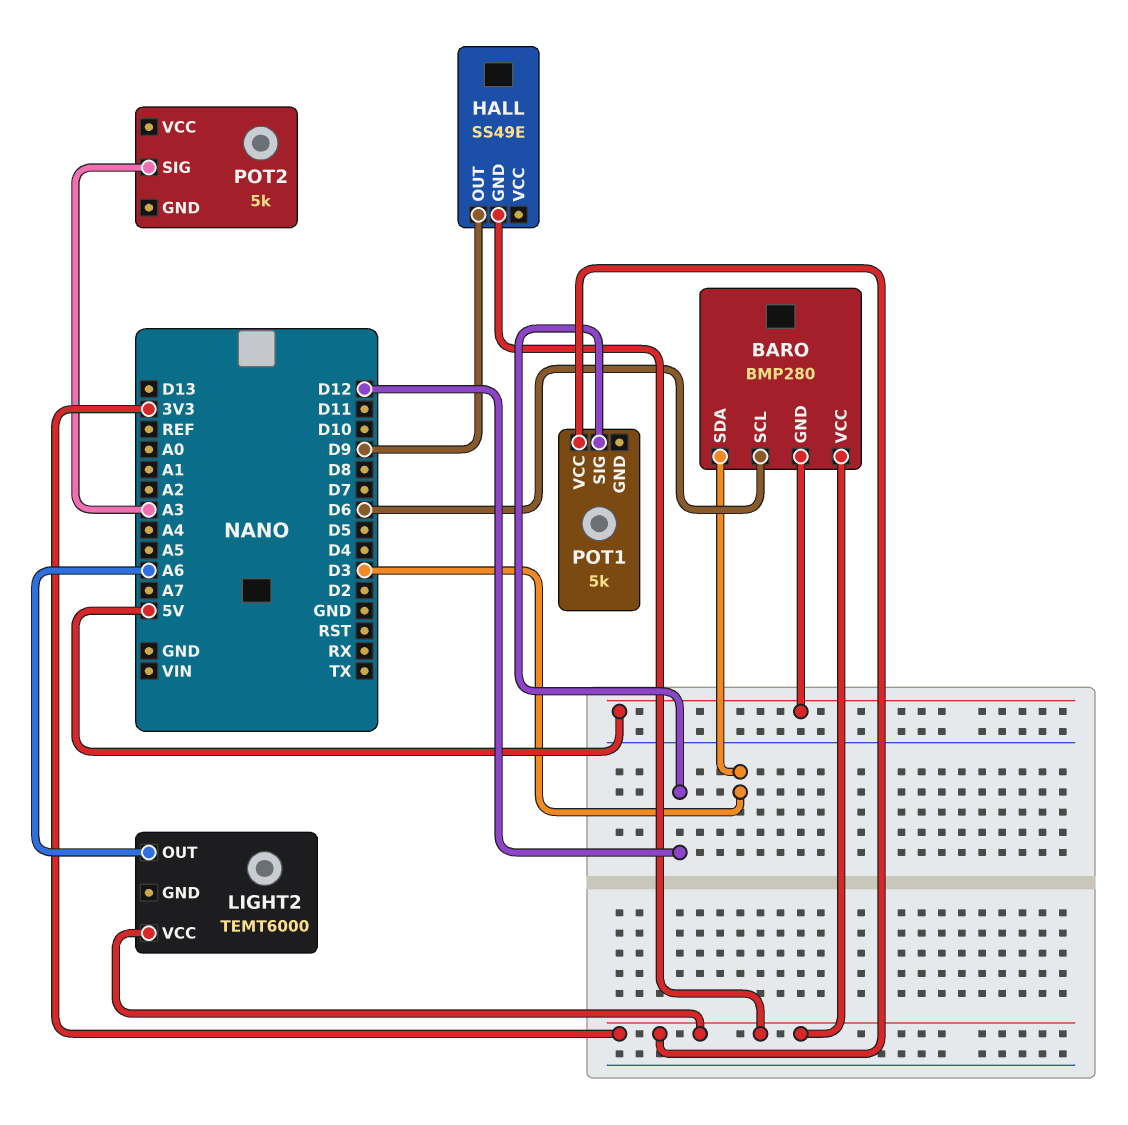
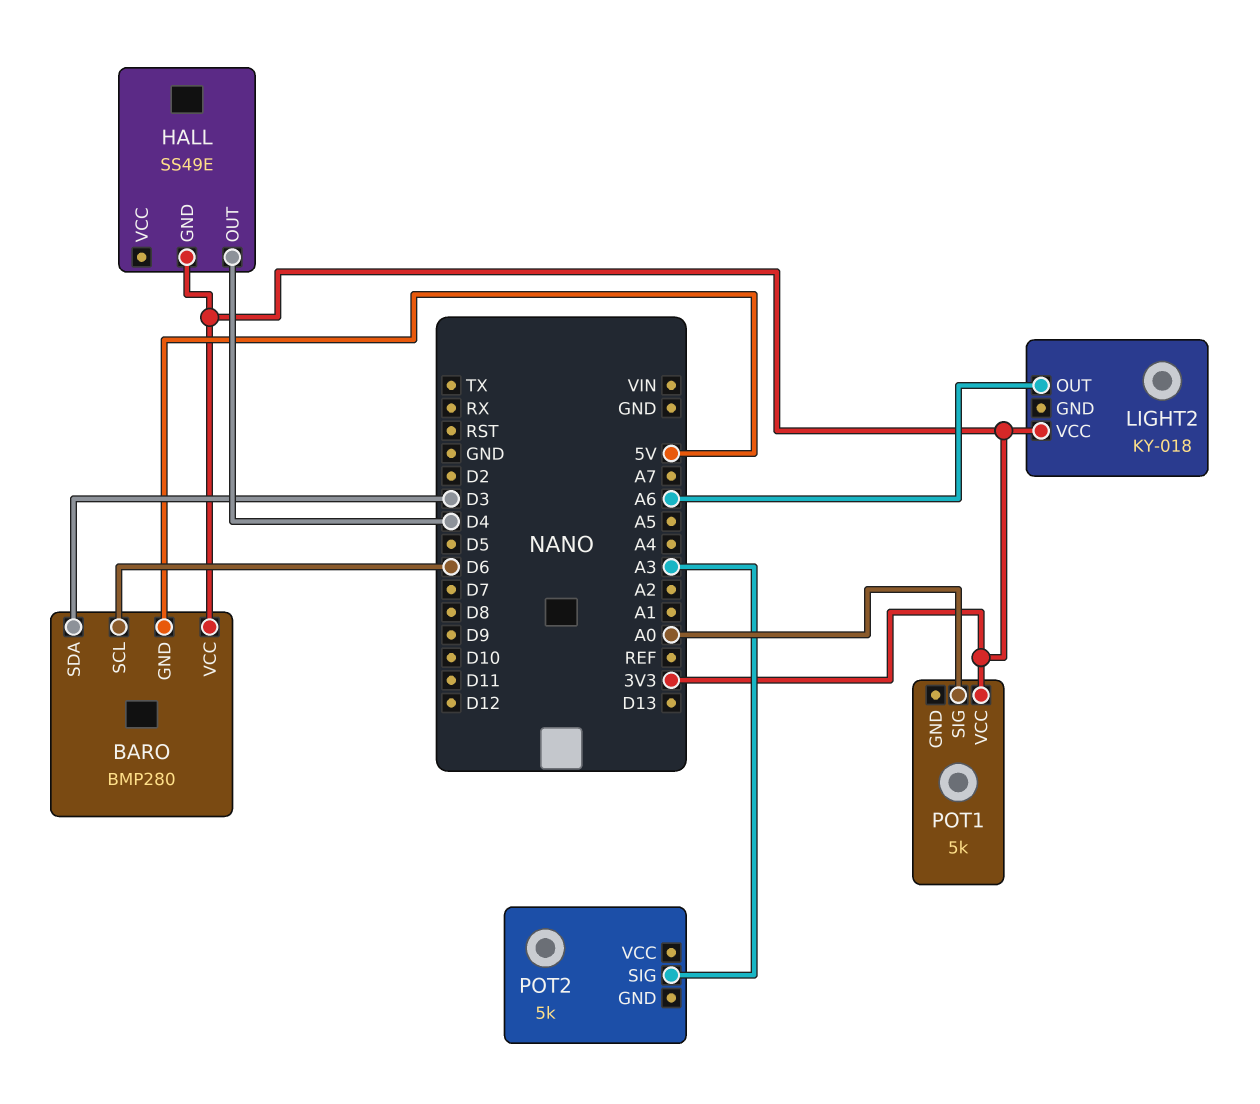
HALL pin OUT: D9 -> D4
LIGHT2: TEMT6000 -> KY-018
POT1 pin SIG: D12 -> A0

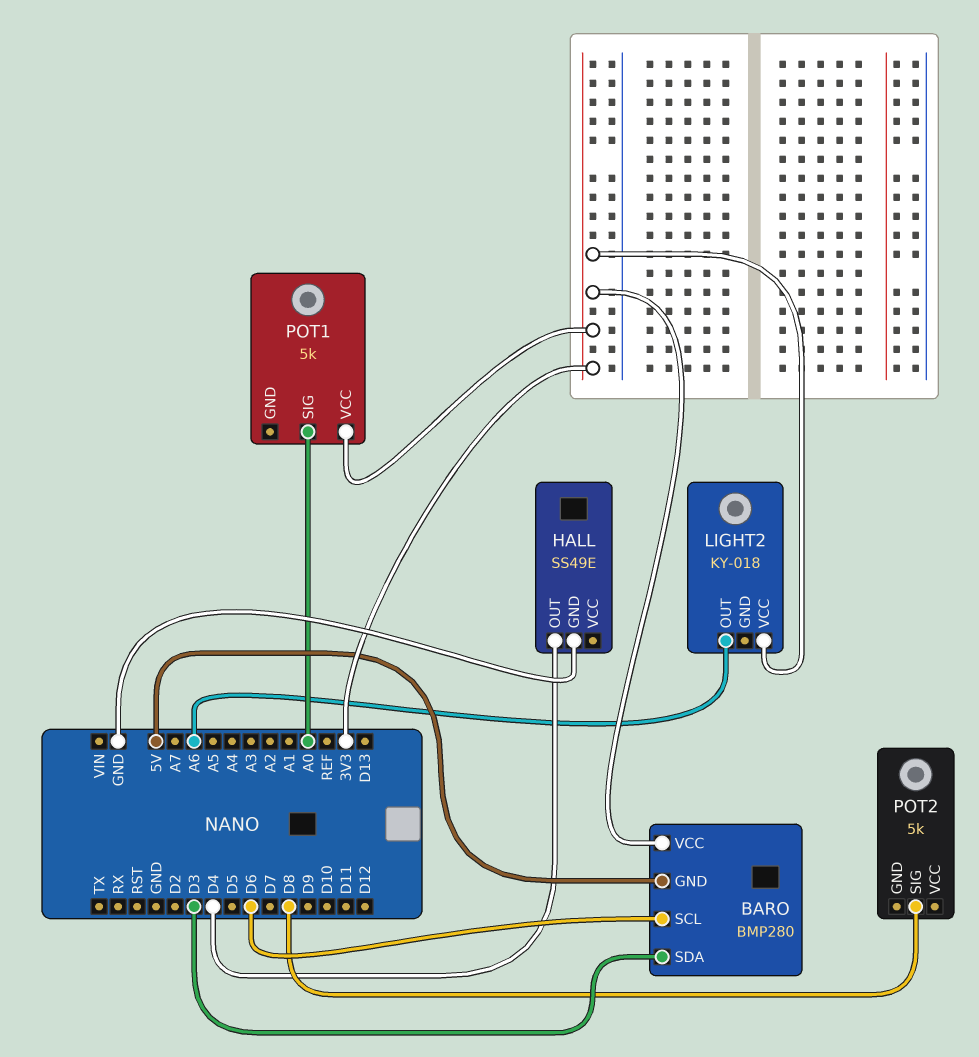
HALL pin GND: 3V3 -> GND
POT2 pin SIG: A3 -> D8

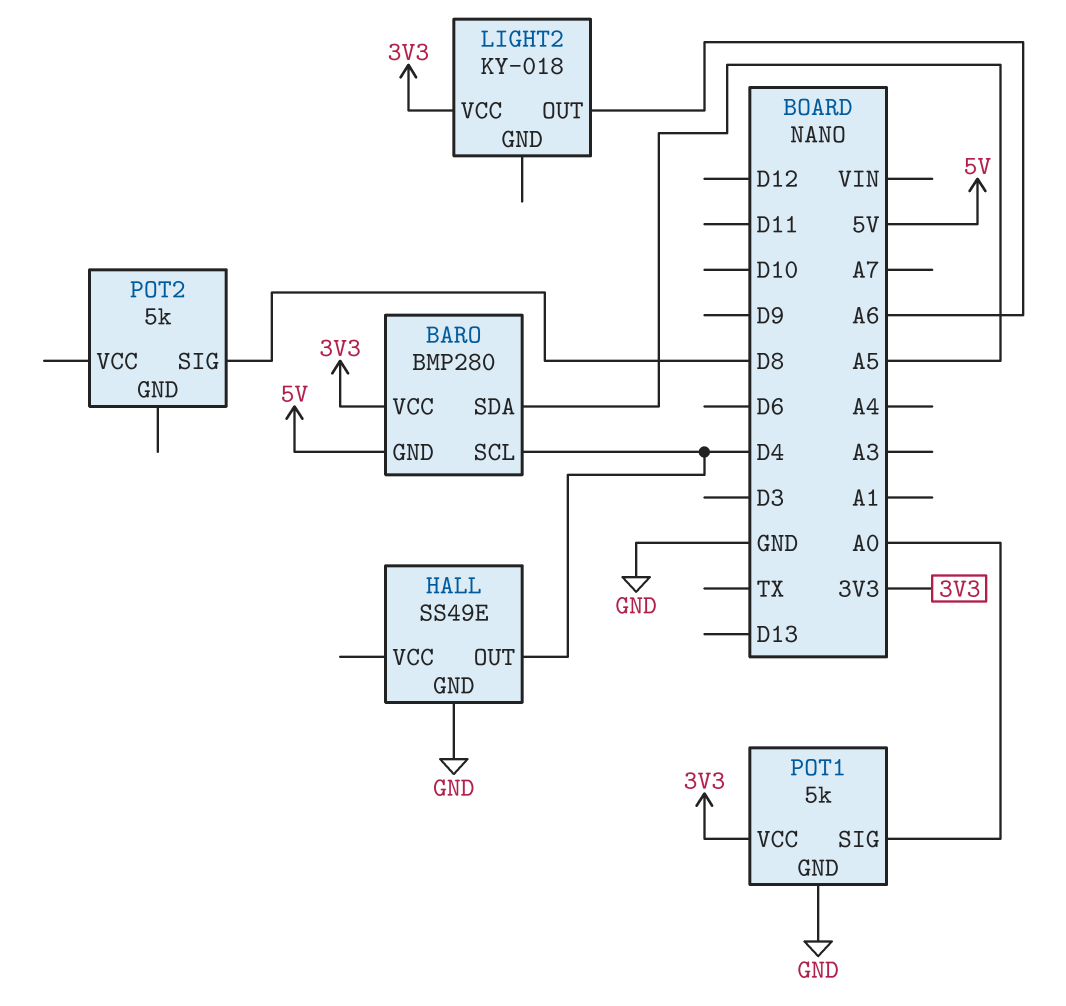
BARO pin SCL: D6 -> D4
BARO pin SDA: D3 -> A5
POT1 pin GND: none -> GND

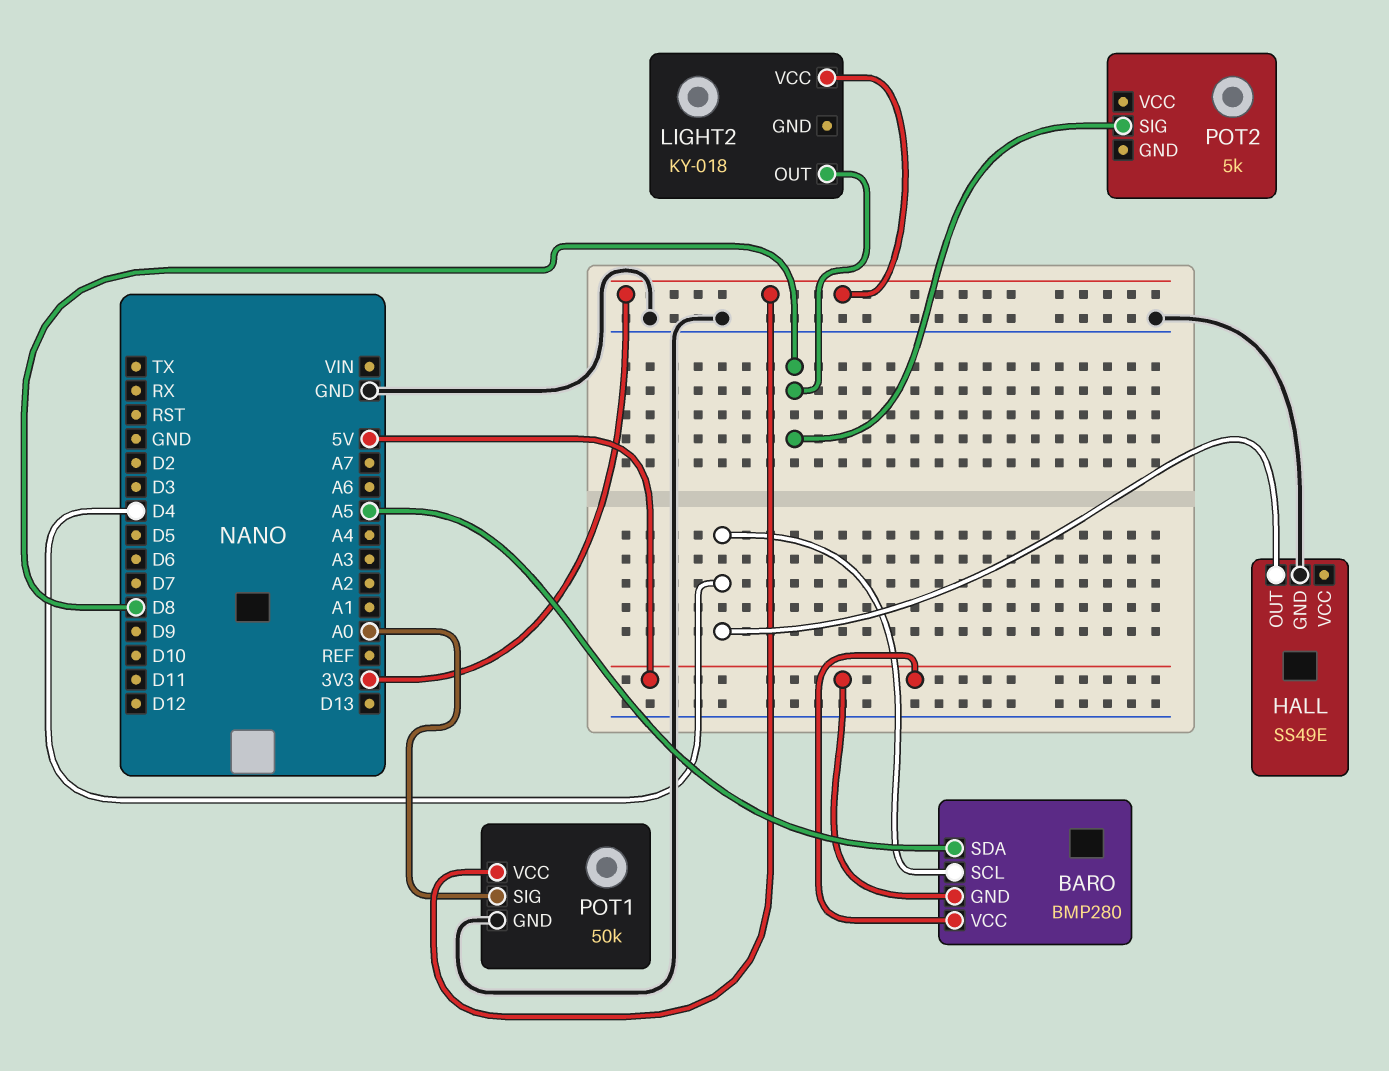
BARO pin VCC: 3V3 -> 5V
LIGHT2 pin OUT: A6 -> D8
POT1: 5k -> 50k

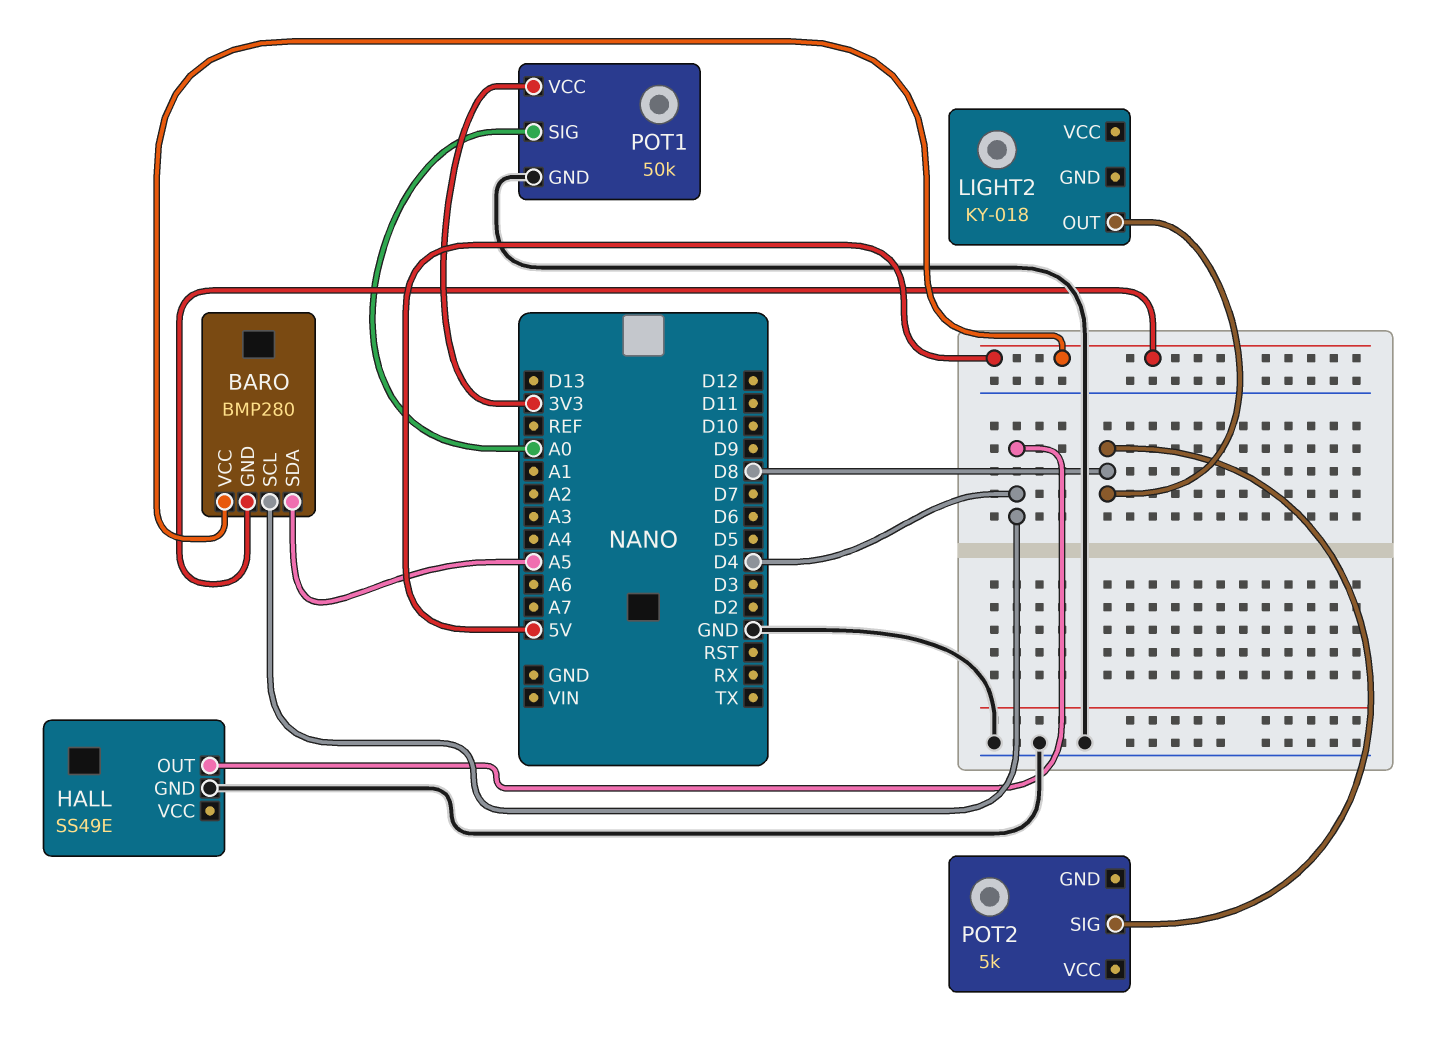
LIGHT2 pin VCC: 3V3 -> none

